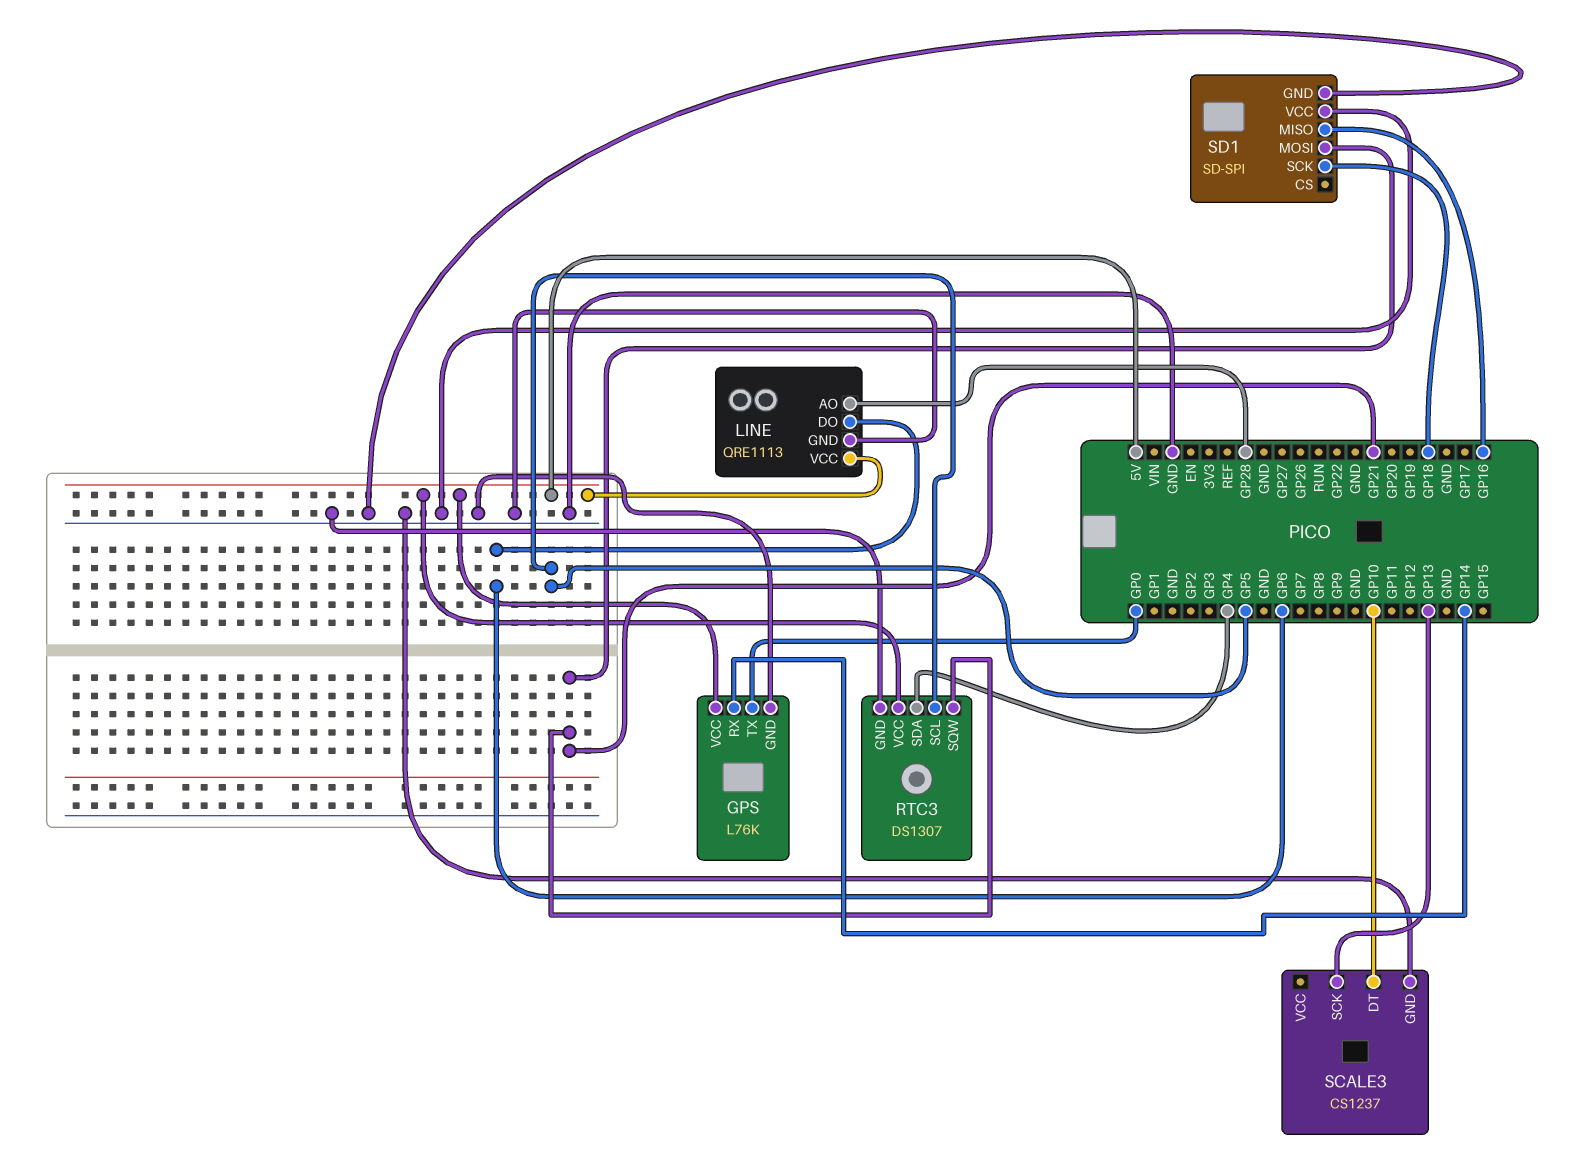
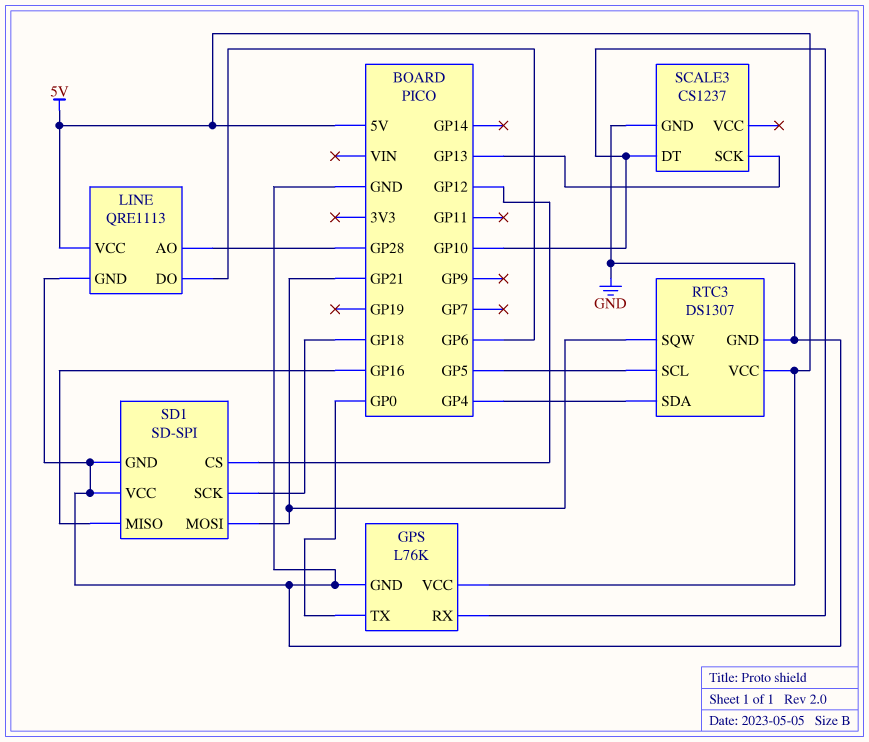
GPS pin RX: GP14 -> GP10
SD1 pin CS: none -> GP12

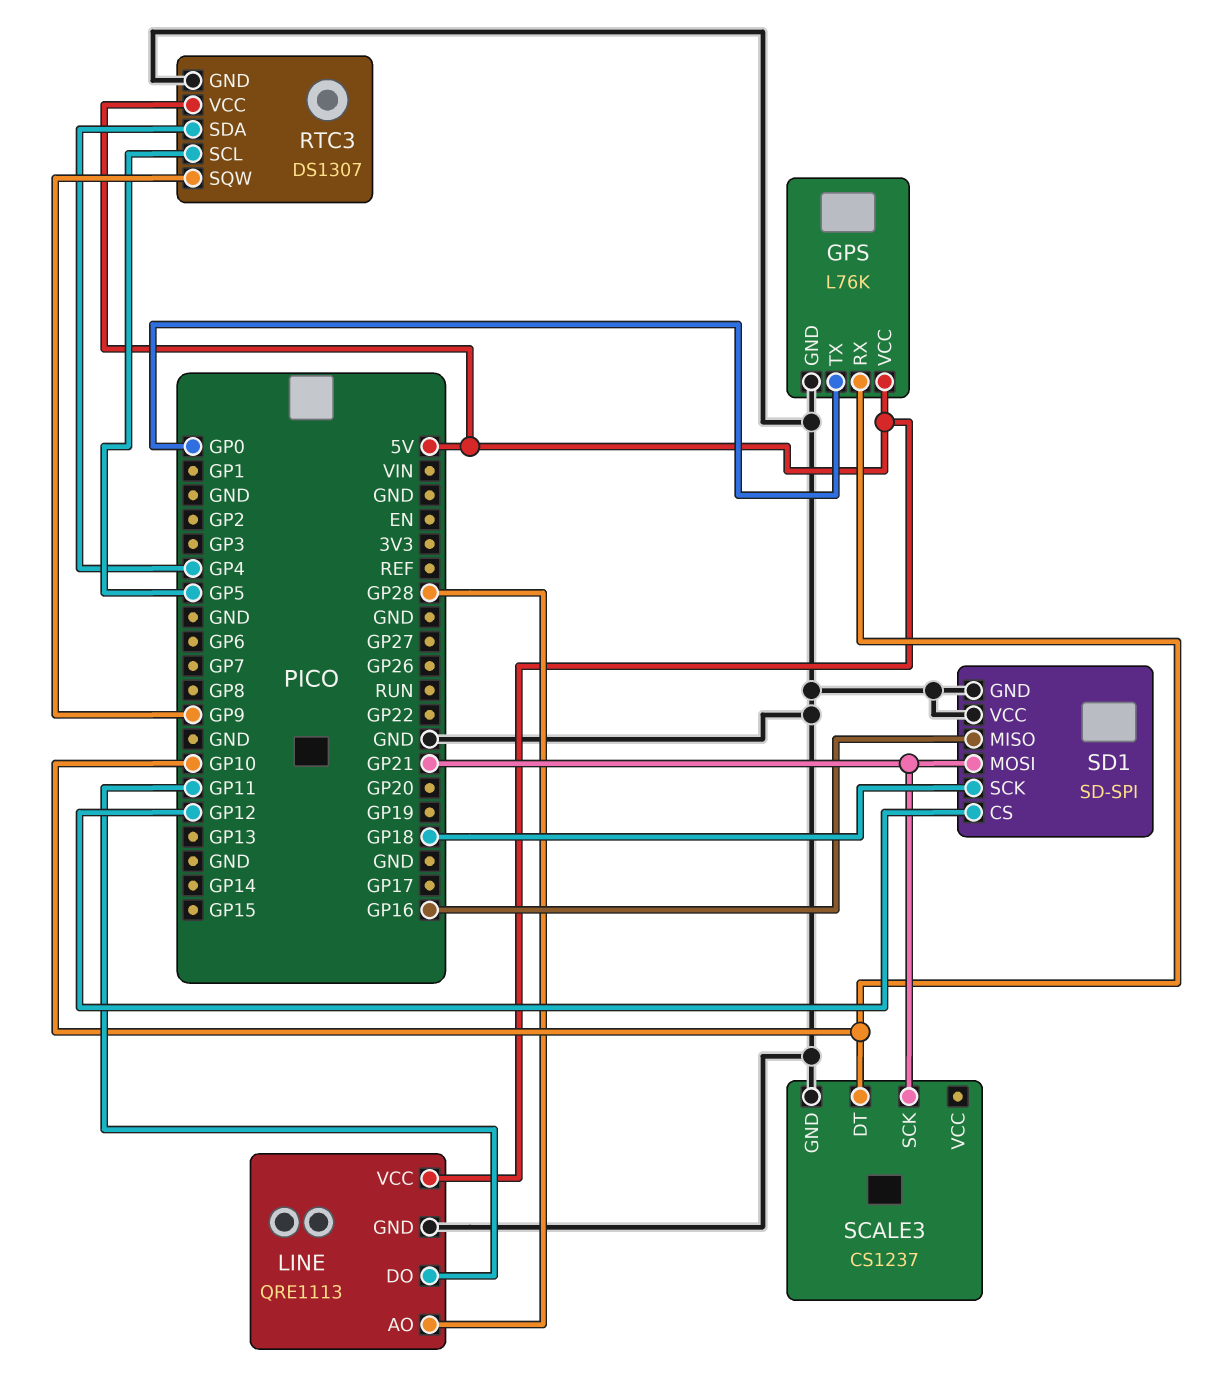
LINE pin DO: GP6 -> GP11
RTC3 pin SQW: GP21 -> GP9
SCALE3 pin SCK: GP13 -> GP21

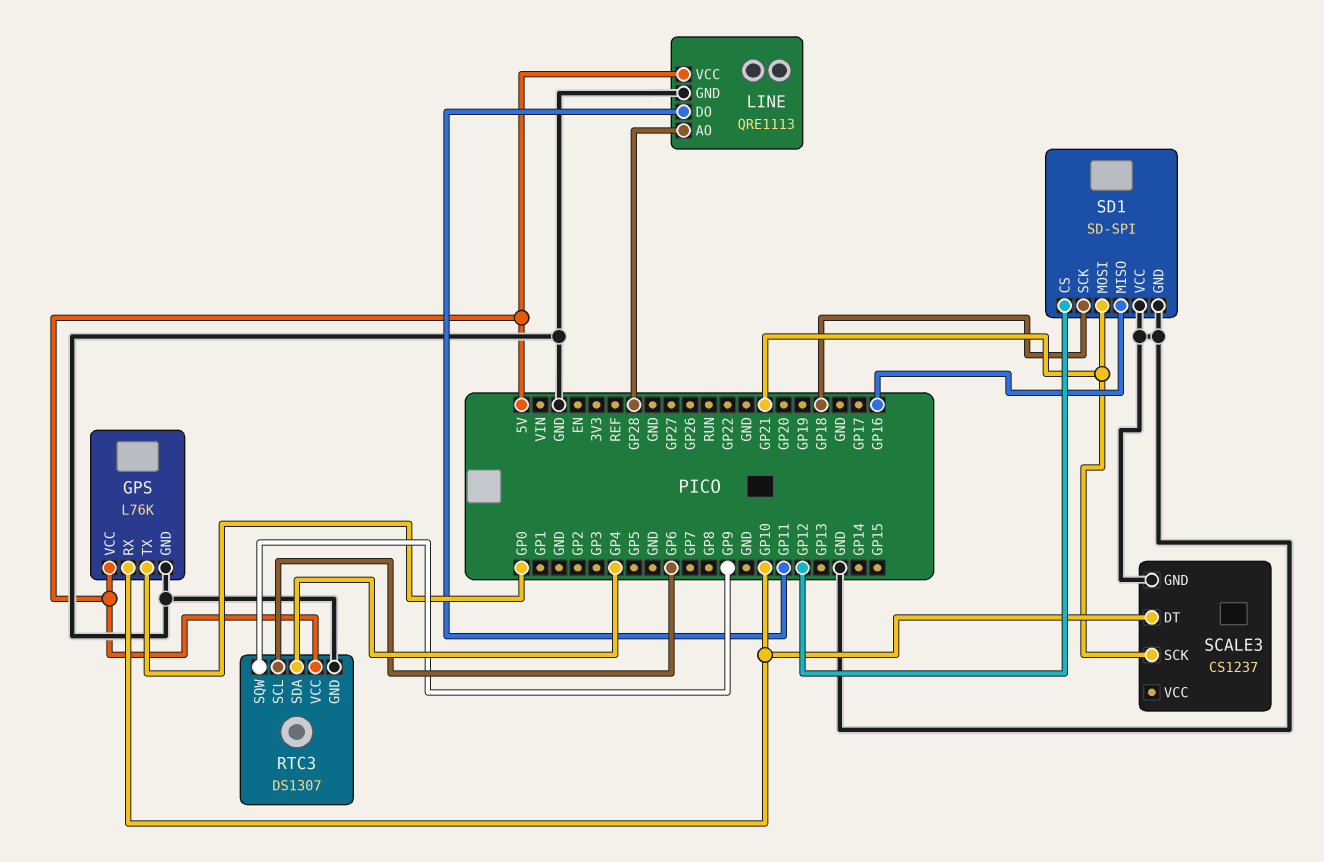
RTC3 pin SCL: GP5 -> GP6

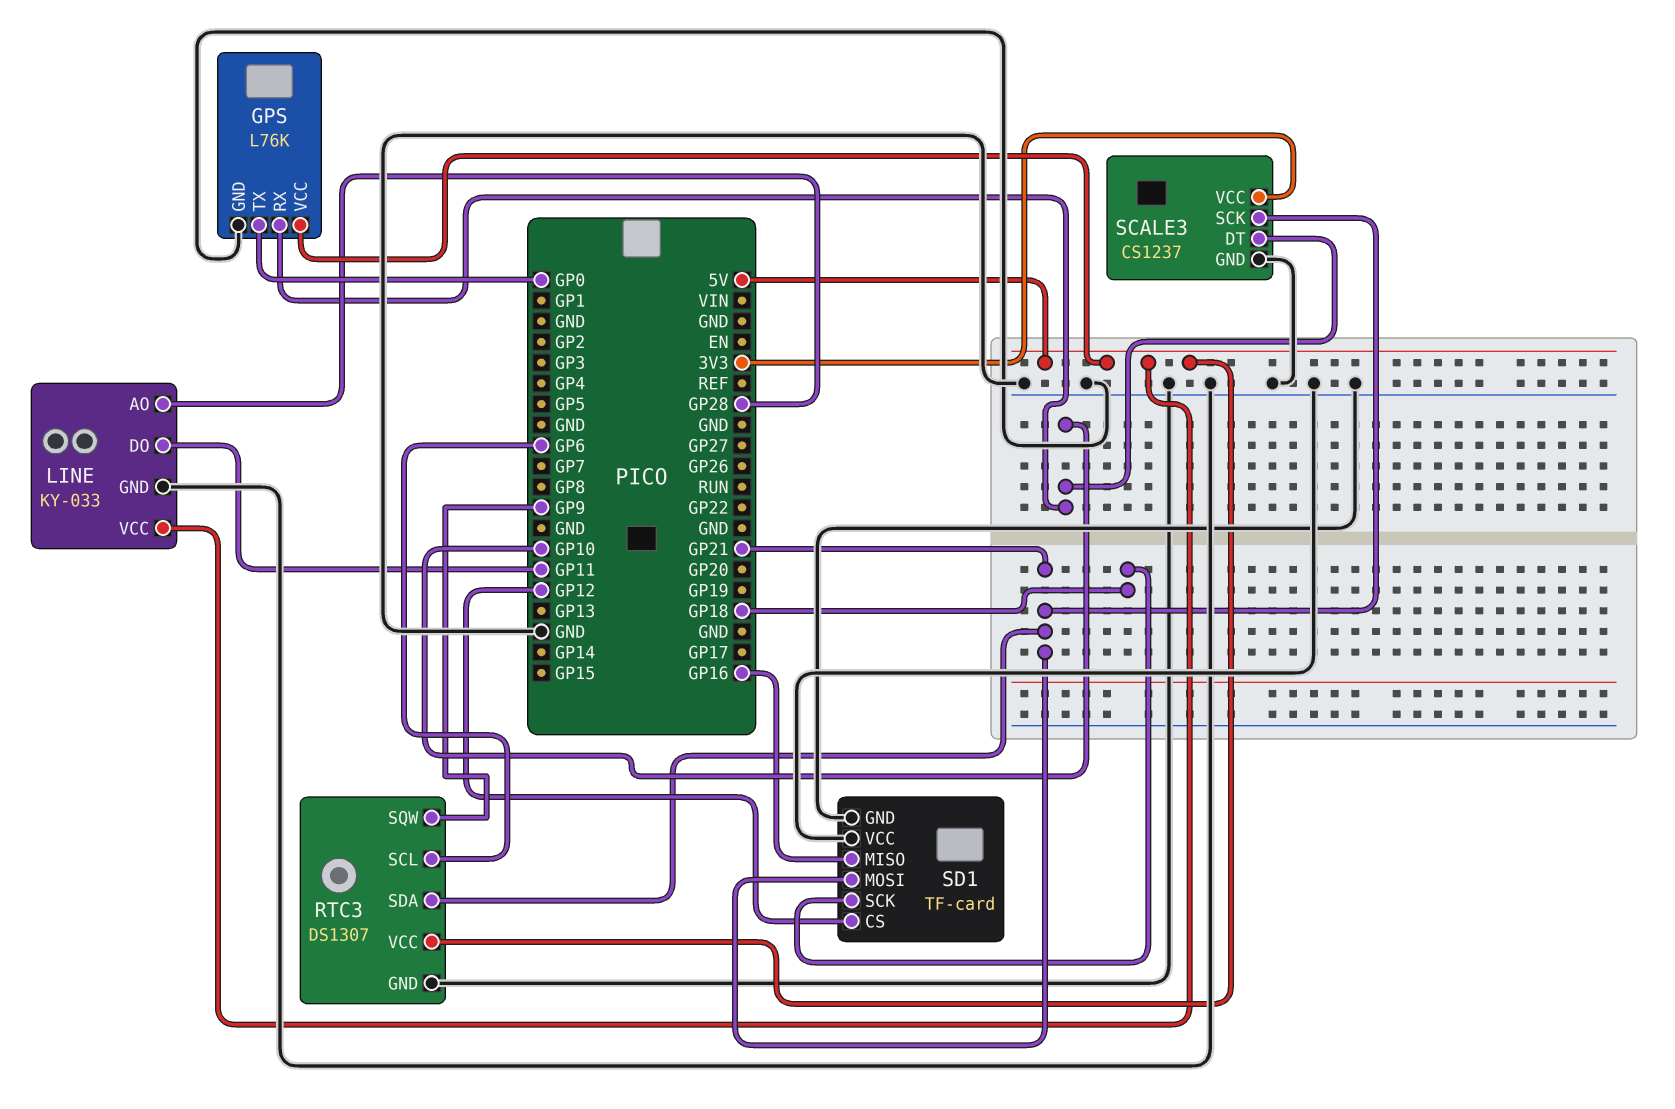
LINE: QRE1113 -> KY-033
RTC3 pin SDA: GP4 -> GP21
SCALE3 pin VCC: none -> 3V3
SD1: SD-SPI -> TF-card

